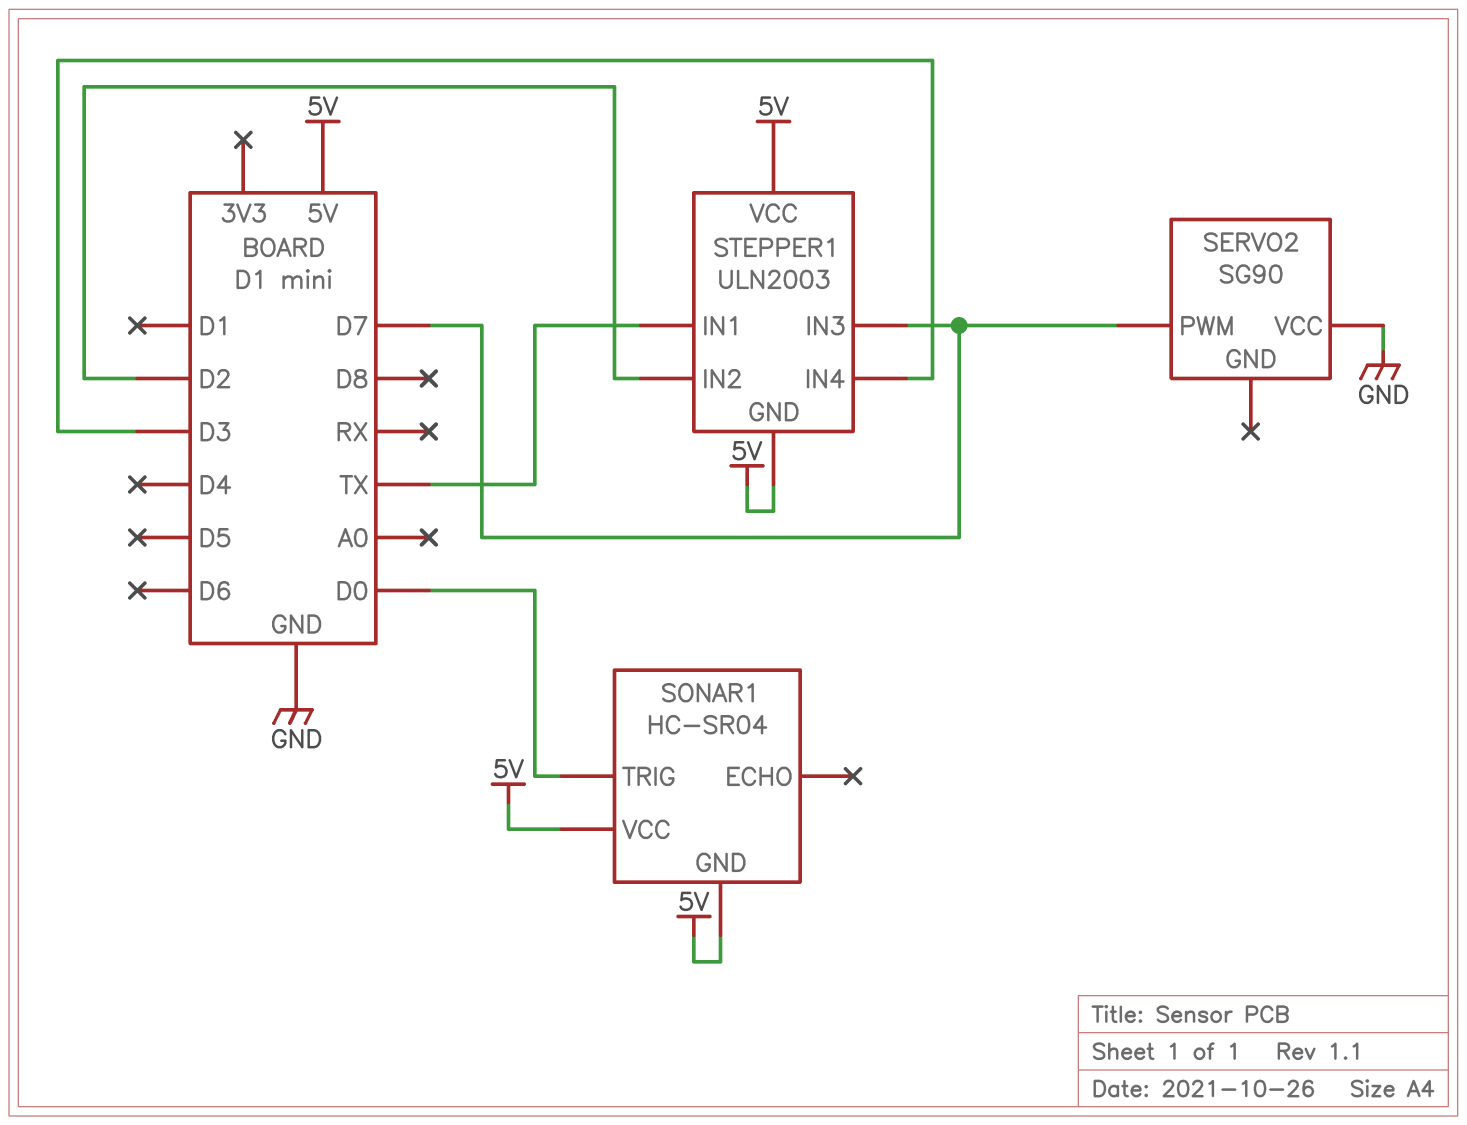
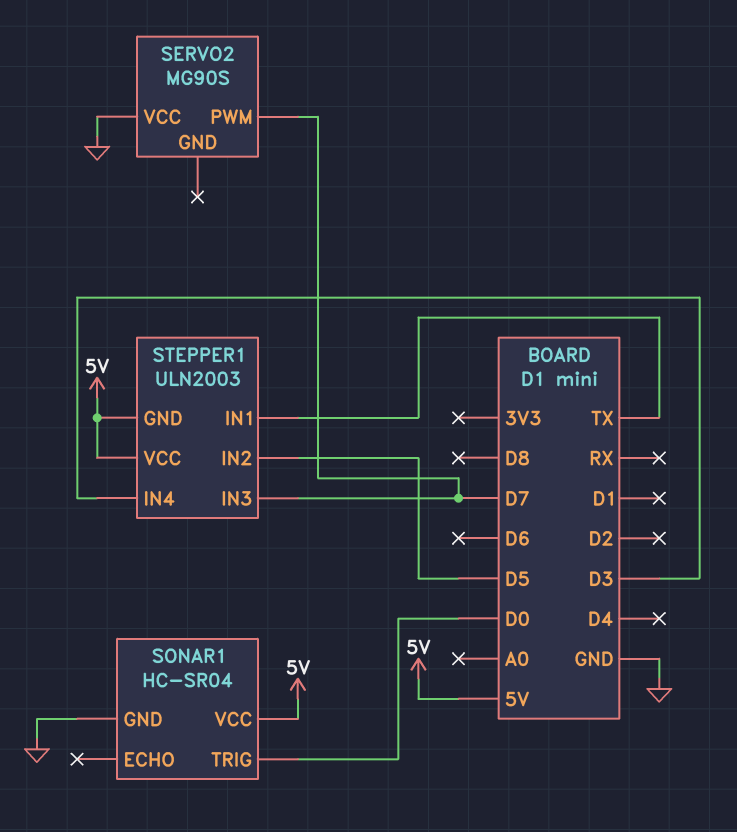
SERVO2: SG90 -> MG90S
SONAR1 pin GND: 5V -> GND
STEPPER1 pin IN2: D2 -> D5

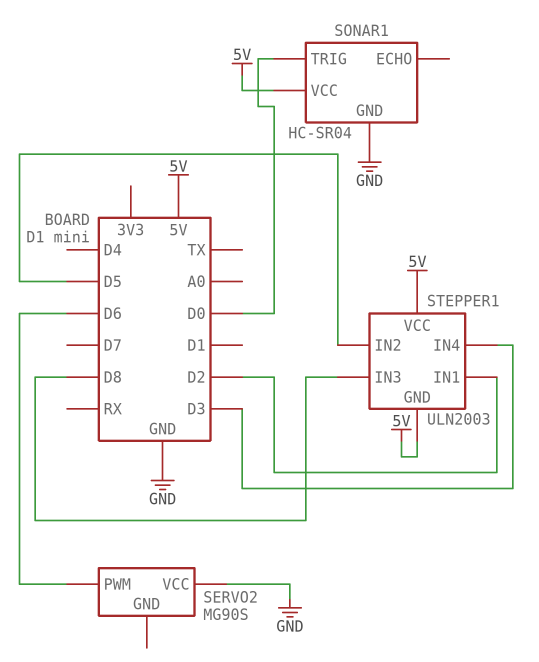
SERVO2 pin PWM: D7 -> D6
STEPPER1 pin IN1: TX -> D2
STEPPER1 pin IN3: D7 -> D8

